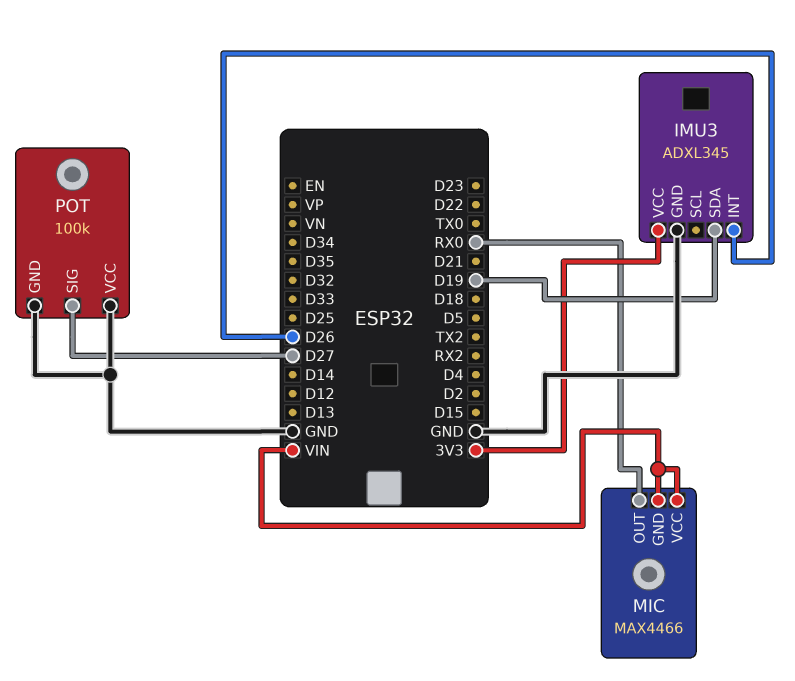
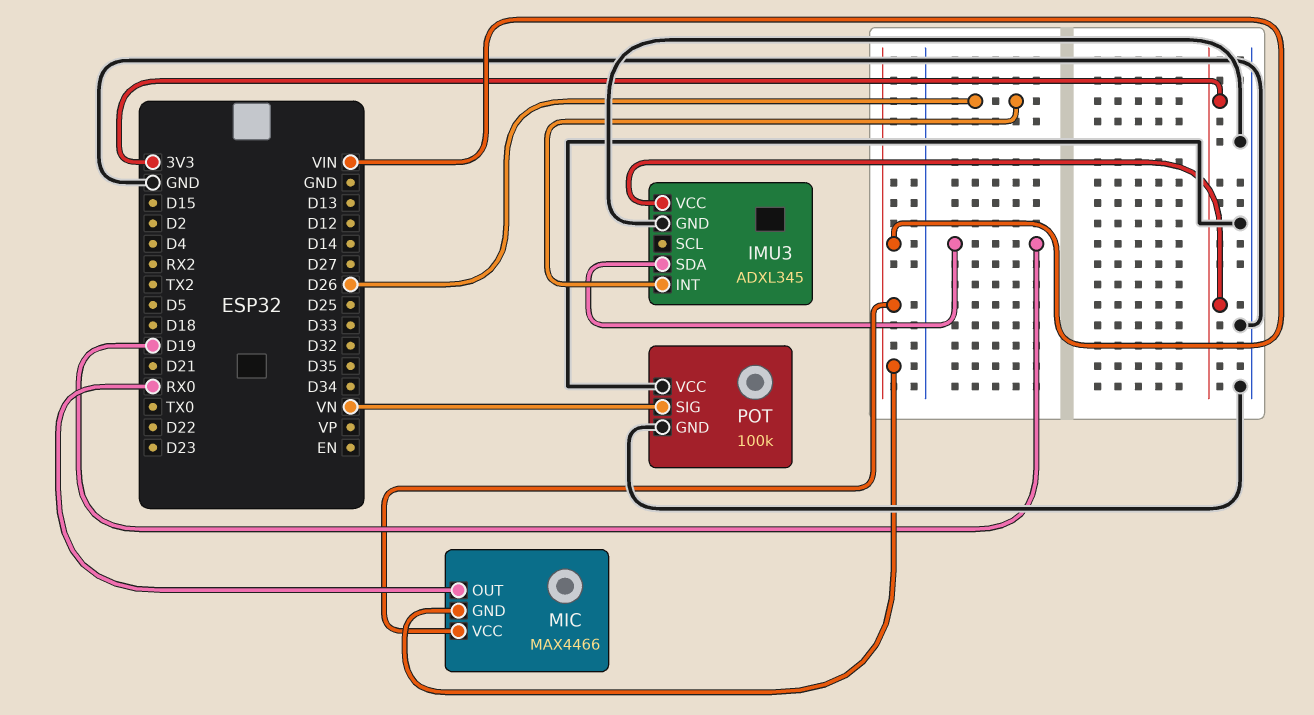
POT pin SIG: D27 -> VN

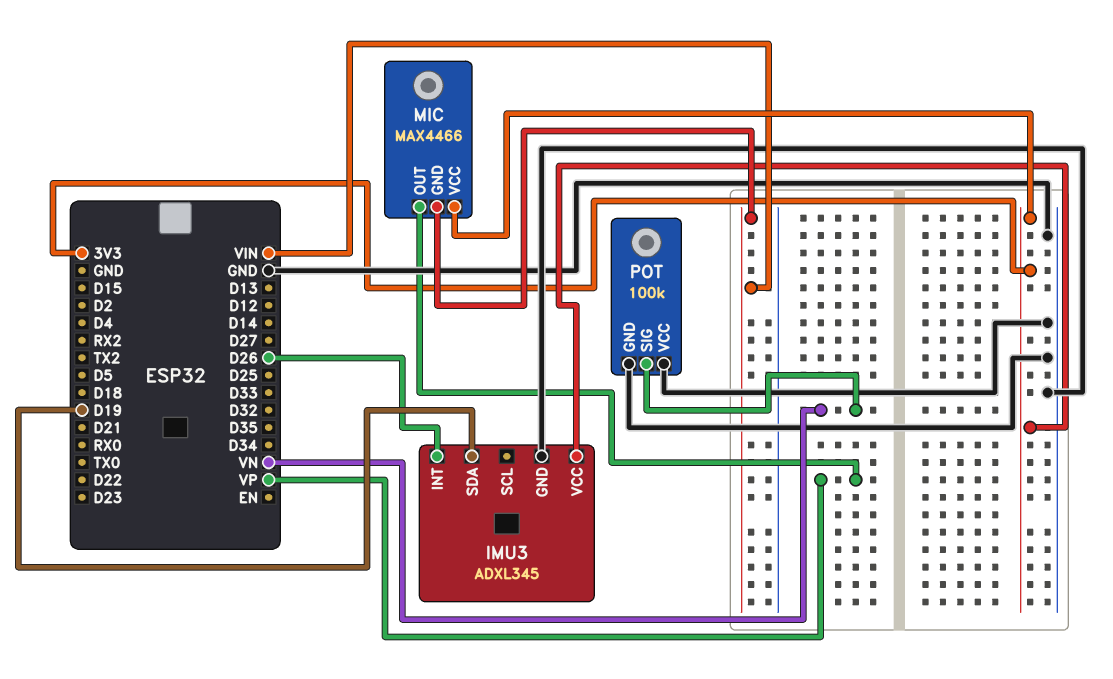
MIC pin OUT: RX0 -> VP
MIC pin VCC: VIN -> 3V3

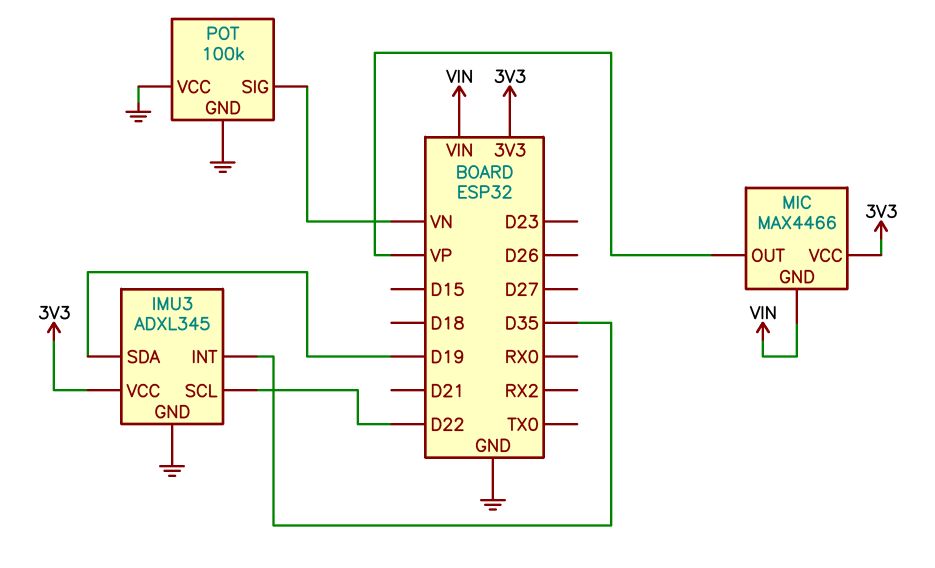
IMU3 pin INT: D26 -> D35
IMU3 pin SCL: none -> D22

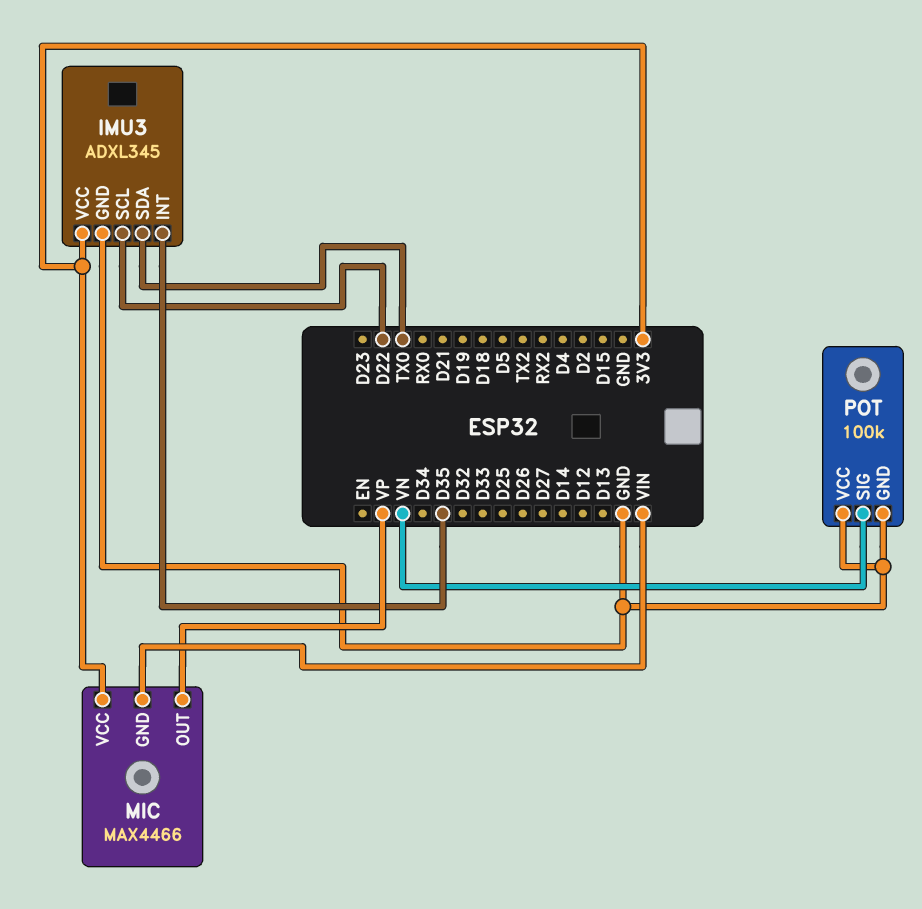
IMU3 pin SDA: D19 -> TX0

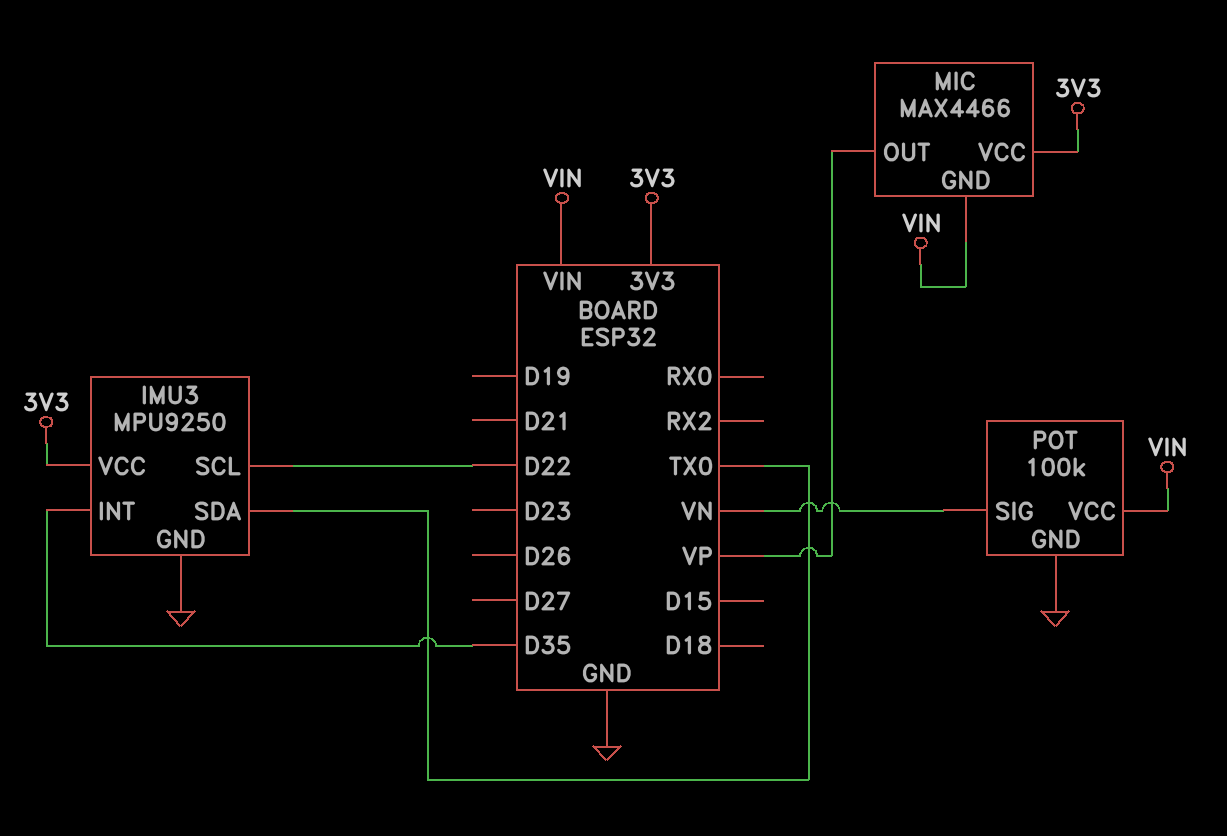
IMU3: ADXL345 -> MPU9250
POT pin VCC: GND -> VIN

